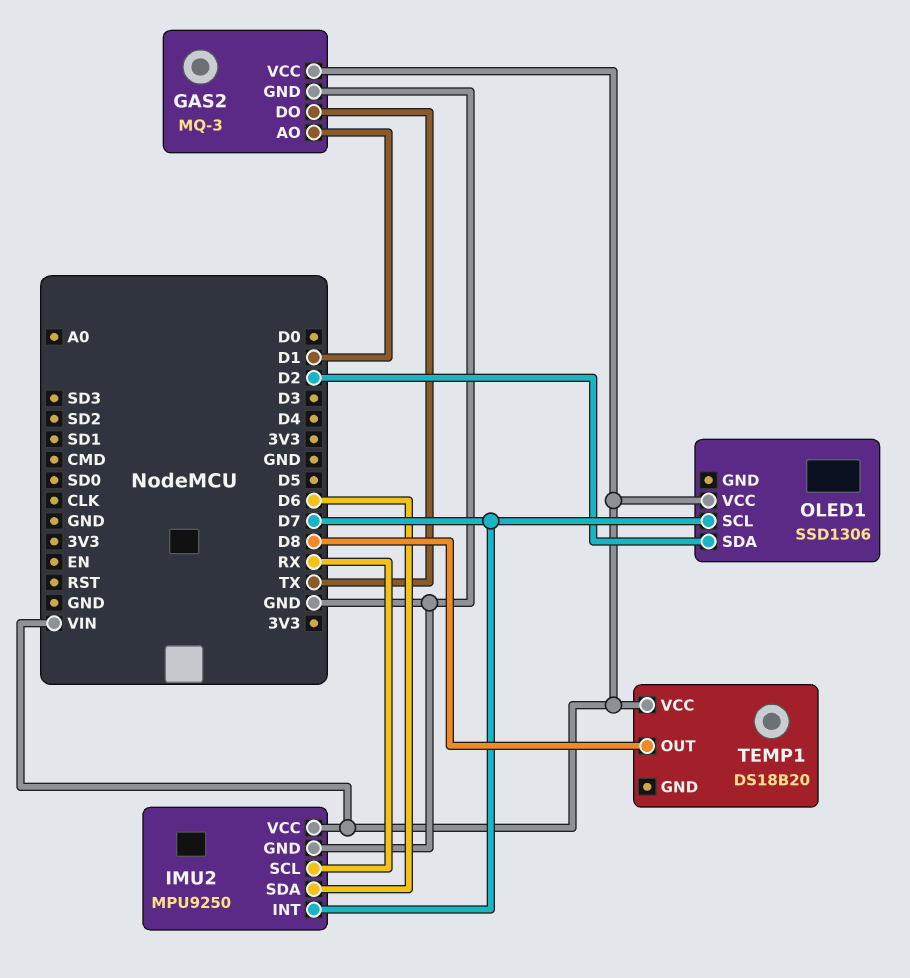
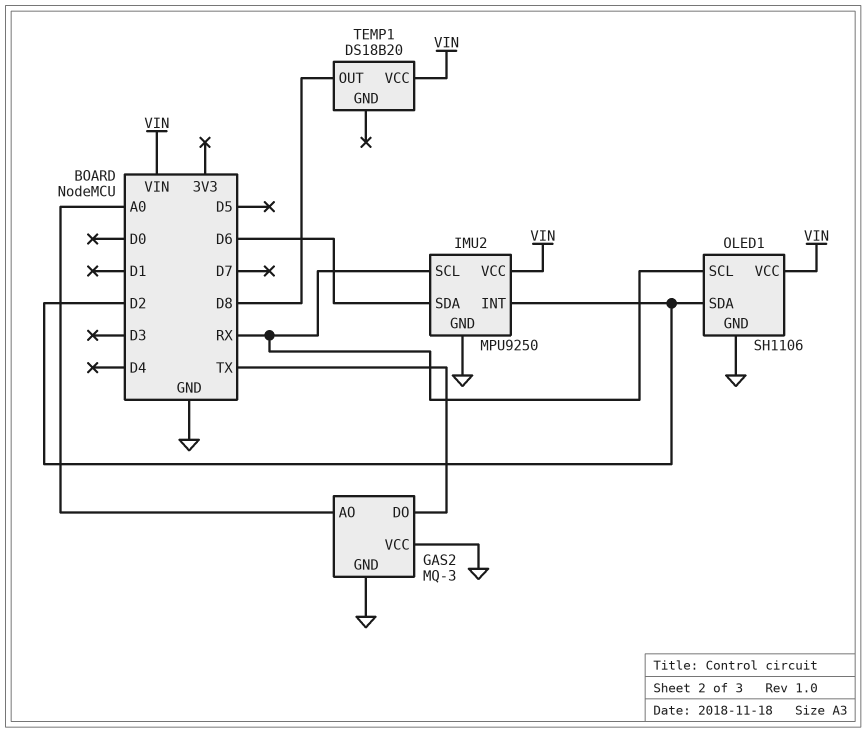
GAS2 pin AO: D1 -> A0
GAS2 pin VCC: VIN -> GND
IMU2 pin INT: D7 -> D2
OLED1: SSD1306 -> SH1106
OLED1 pin GND: none -> GND
OLED1 pin SCL: D7 -> RX

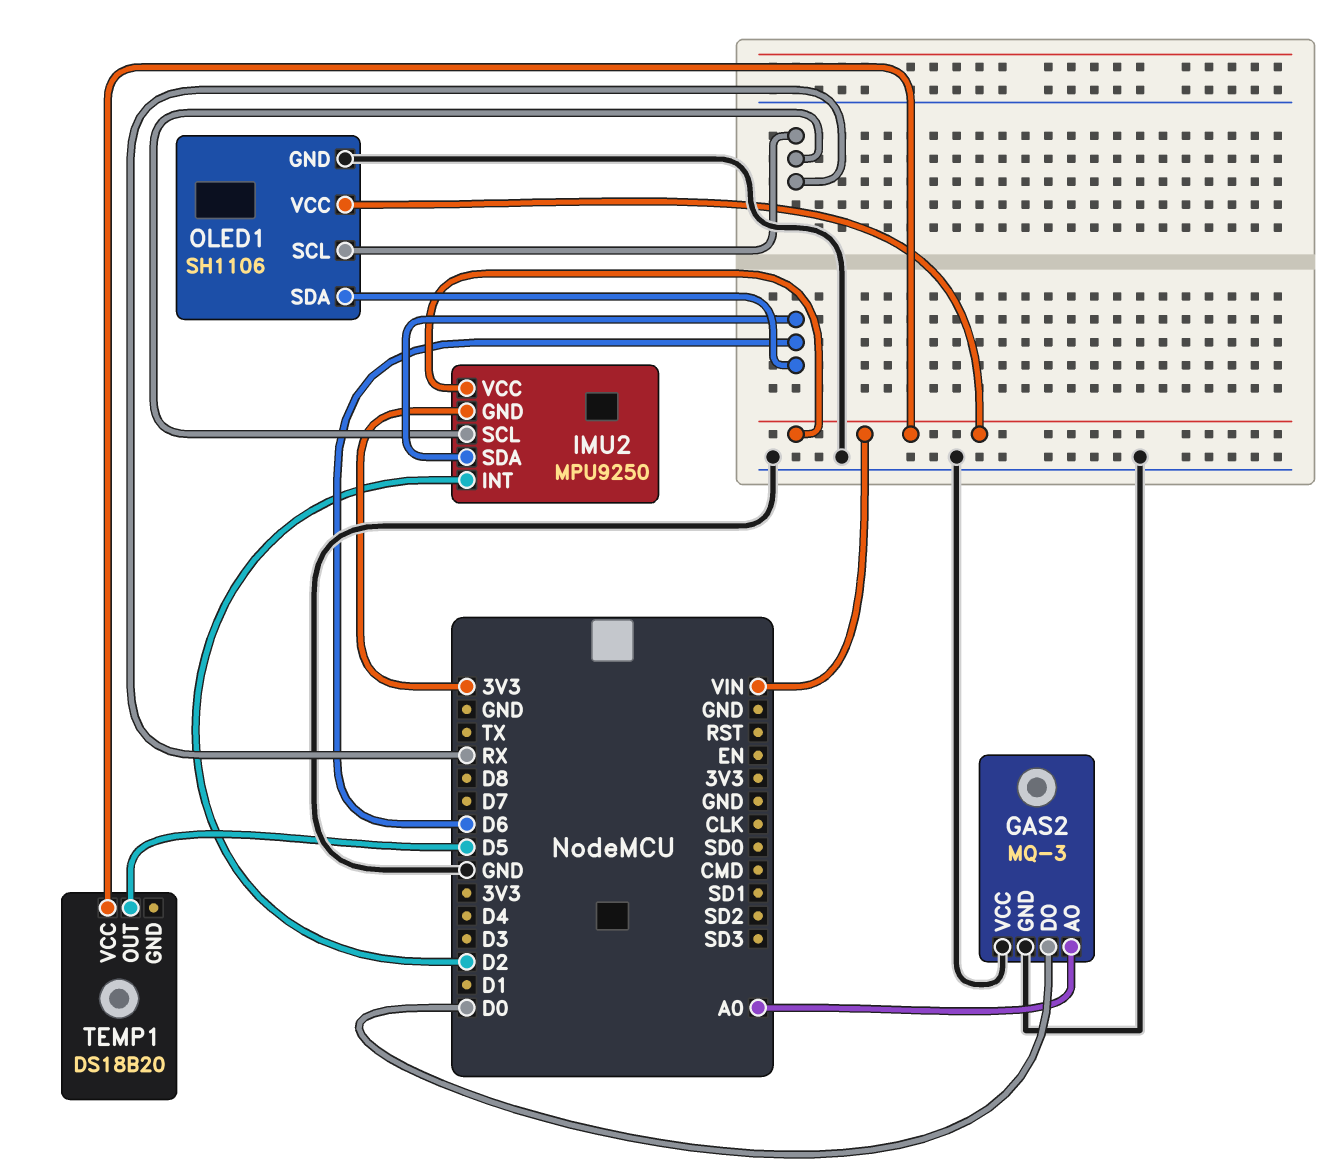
GAS2 pin DO: TX -> D0
IMU2 pin GND: GND -> 3V3
OLED1 pin SDA: D2 -> D6
TEMP1 pin OUT: D8 -> D5

